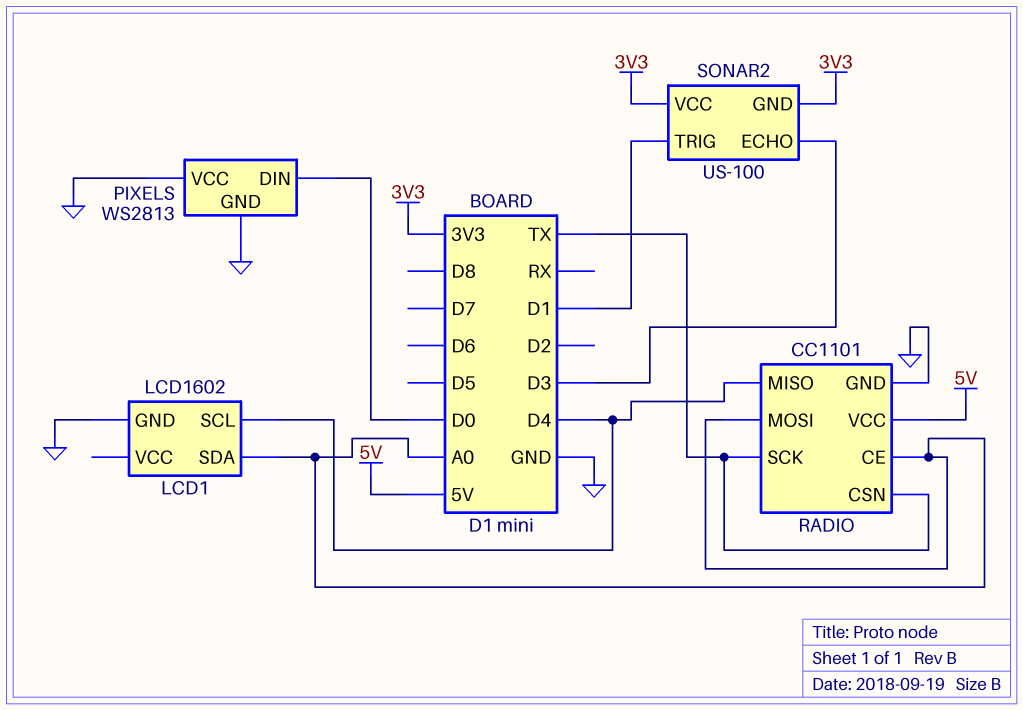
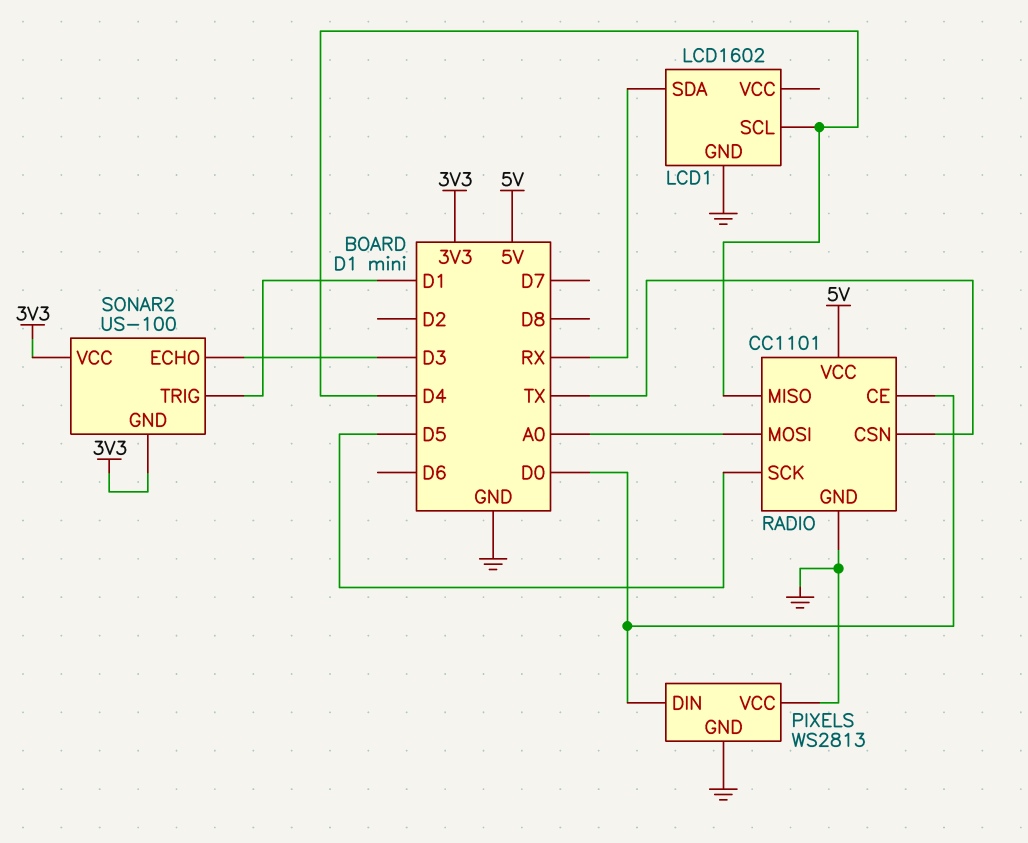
LCD1 pin SDA: A0 -> RX
RADIO pin CE: A0 -> D0
RADIO pin SCK: TX -> D5

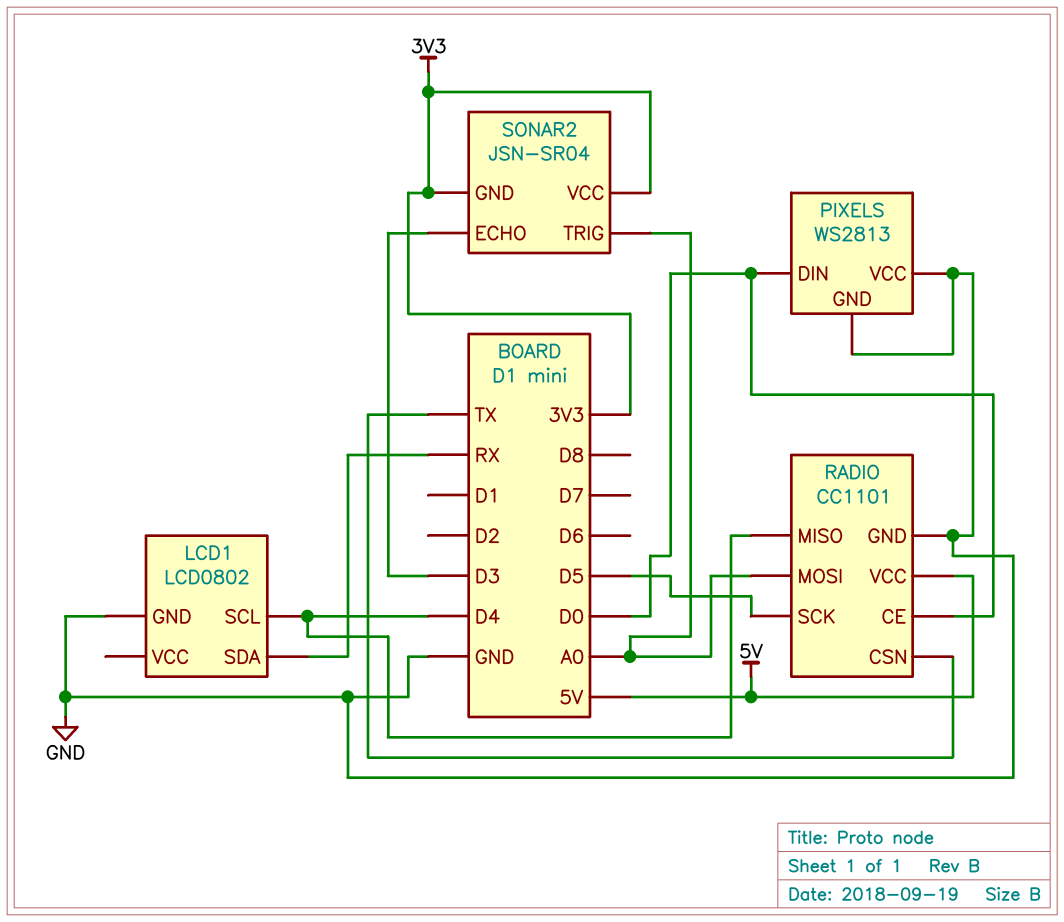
LCD1: LCD1602 -> LCD0802
SONAR2: US-100 -> JSN-SR04
SONAR2 pin TRIG: D1 -> A0

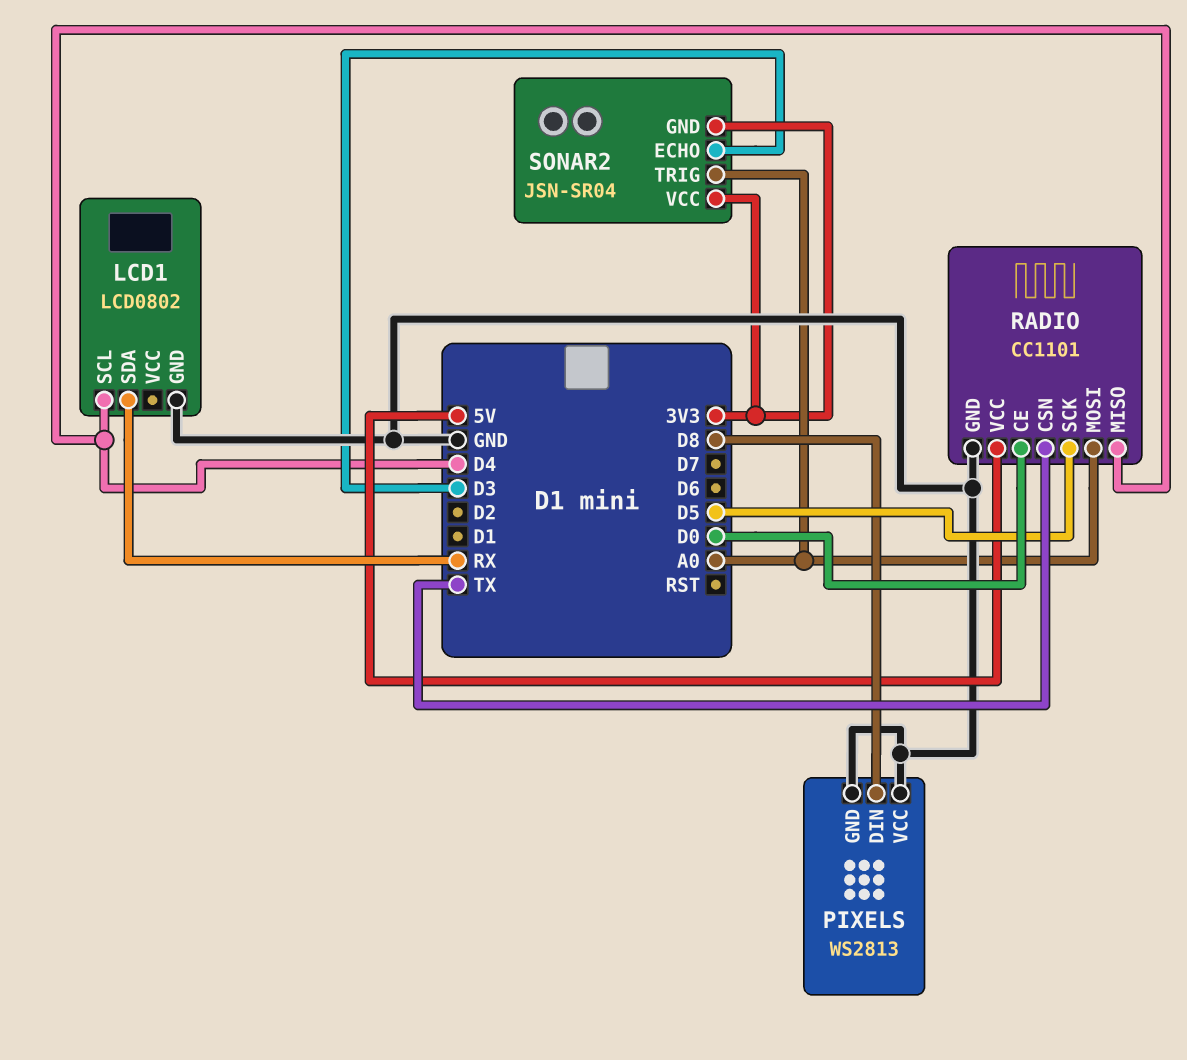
PIXELS pin DIN: D0 -> D8

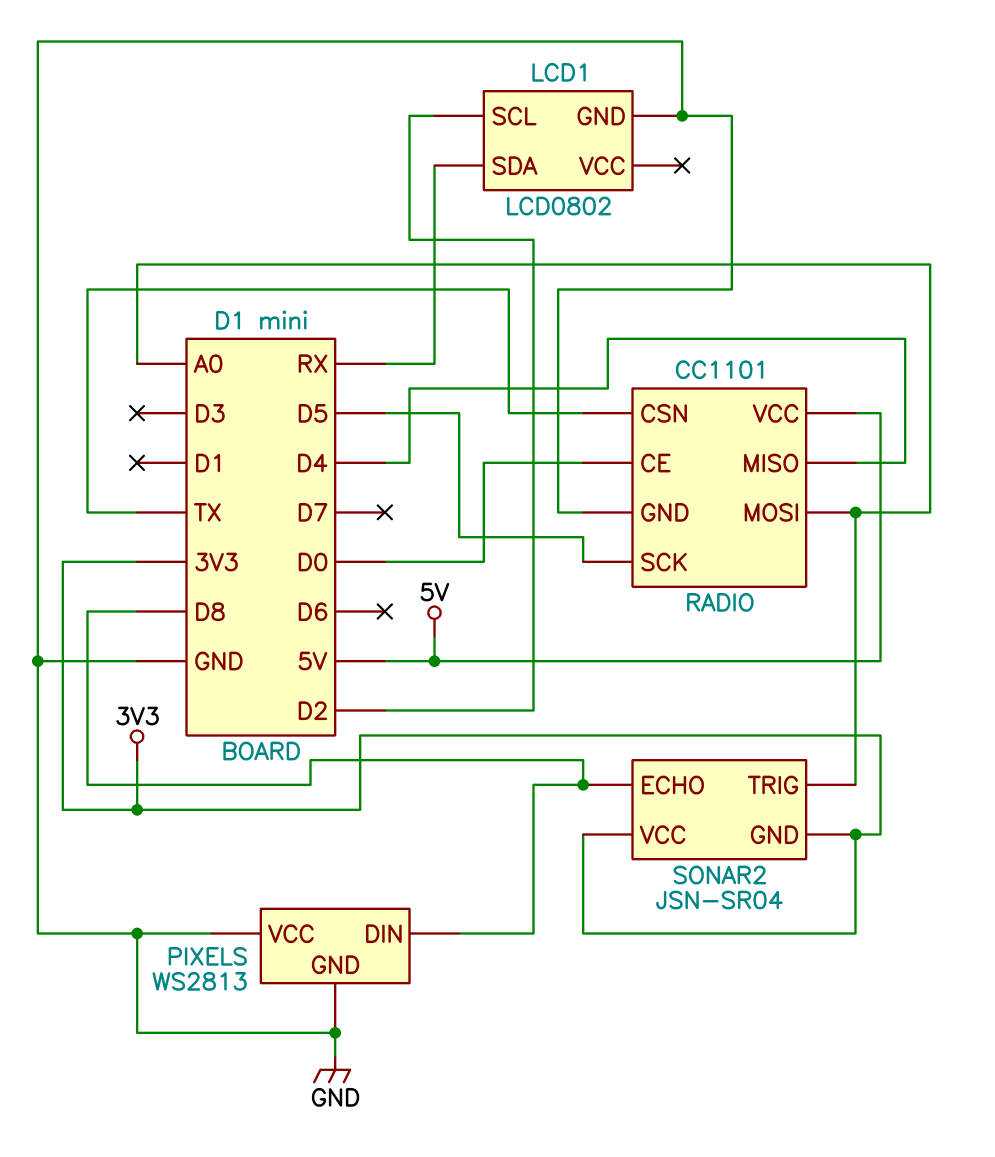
LCD1 pin SCL: D4 -> D2
SONAR2 pin ECHO: D3 -> D8

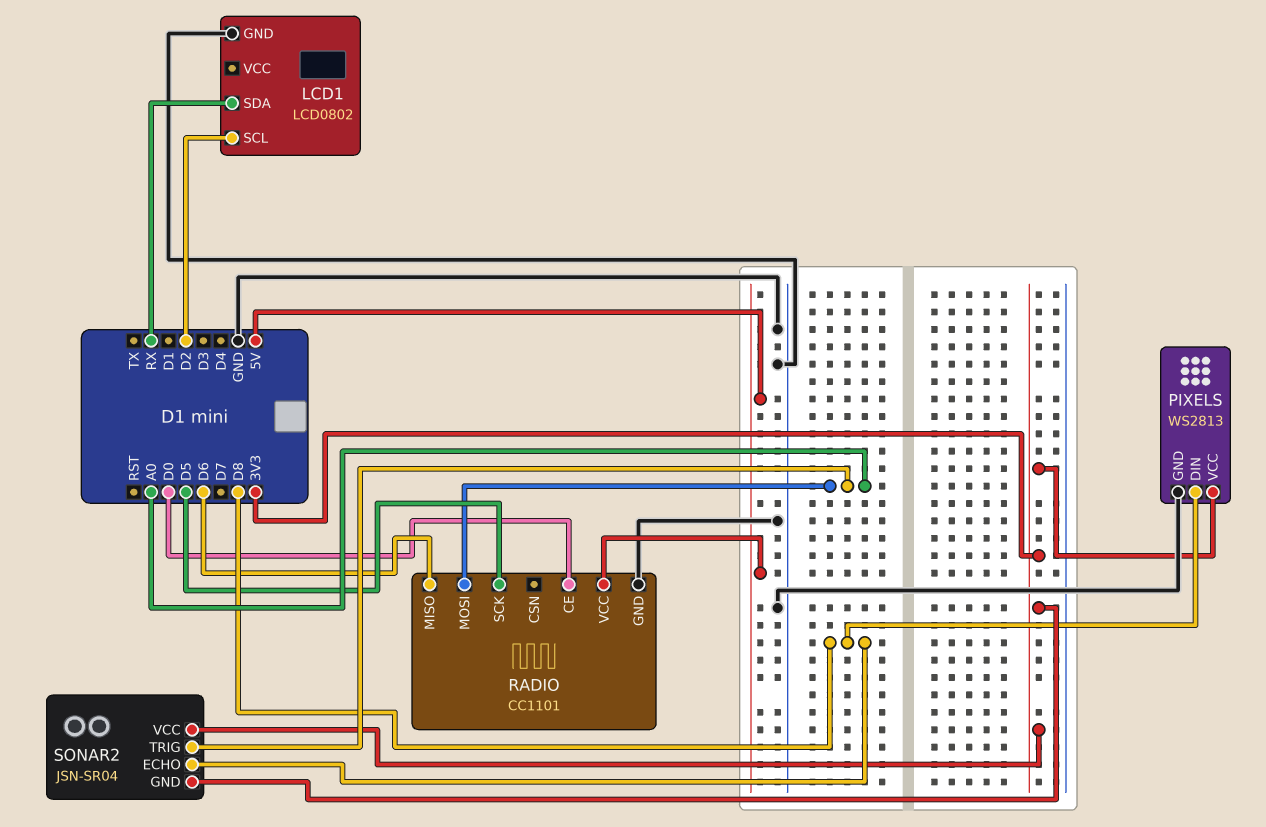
PIXELS pin VCC: GND -> 3V3
RADIO pin CSN: TX -> none
RADIO pin MISO: D4 -> D6

